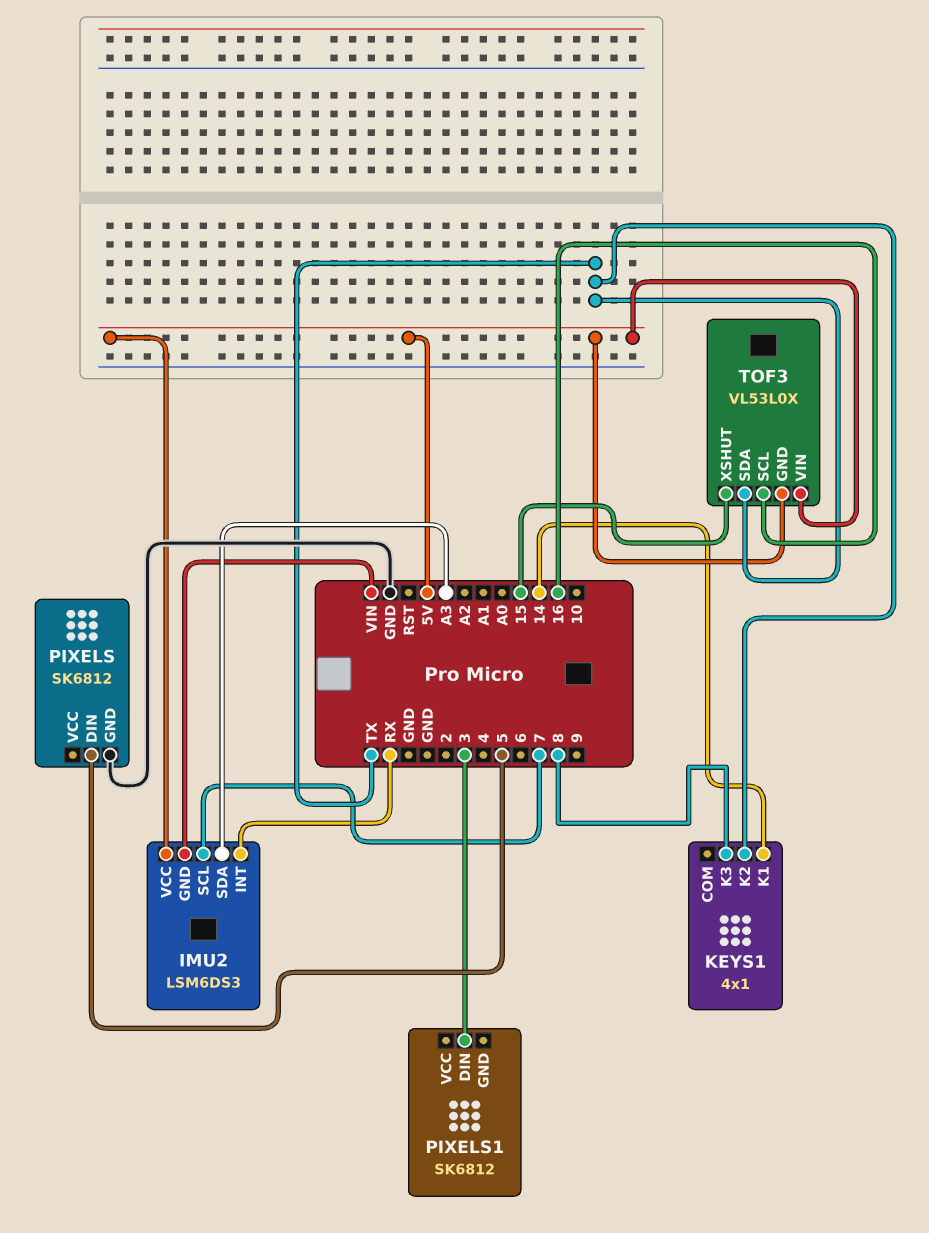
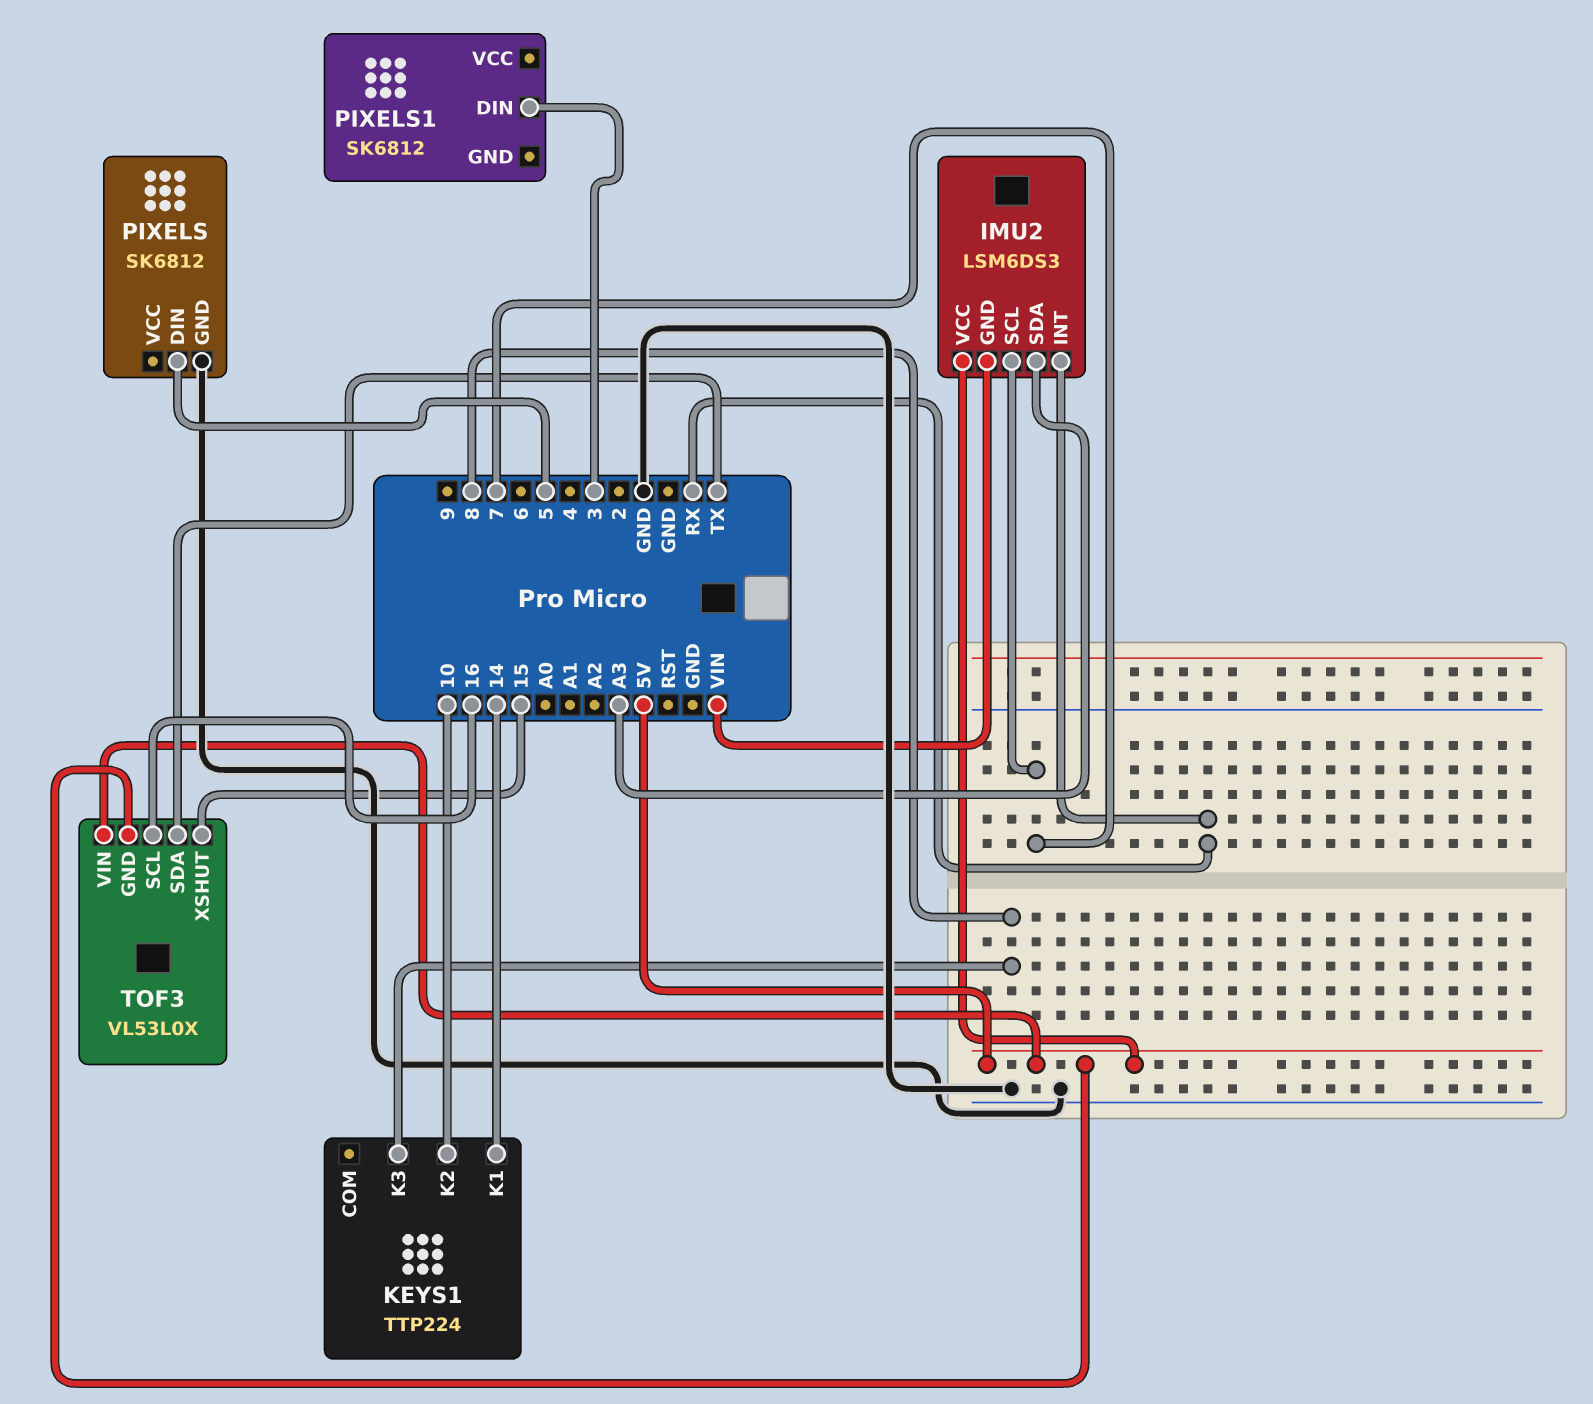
KEYS1: 4x1 -> TTP224
KEYS1 pin K2: TX -> 10

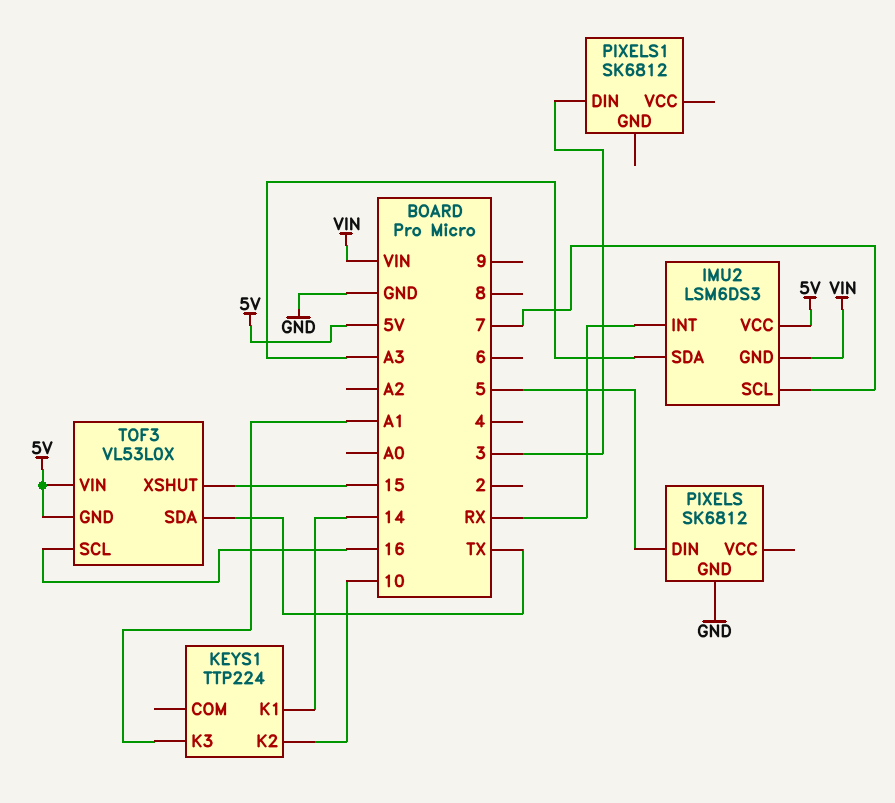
KEYS1 pin K3: 8 -> A1

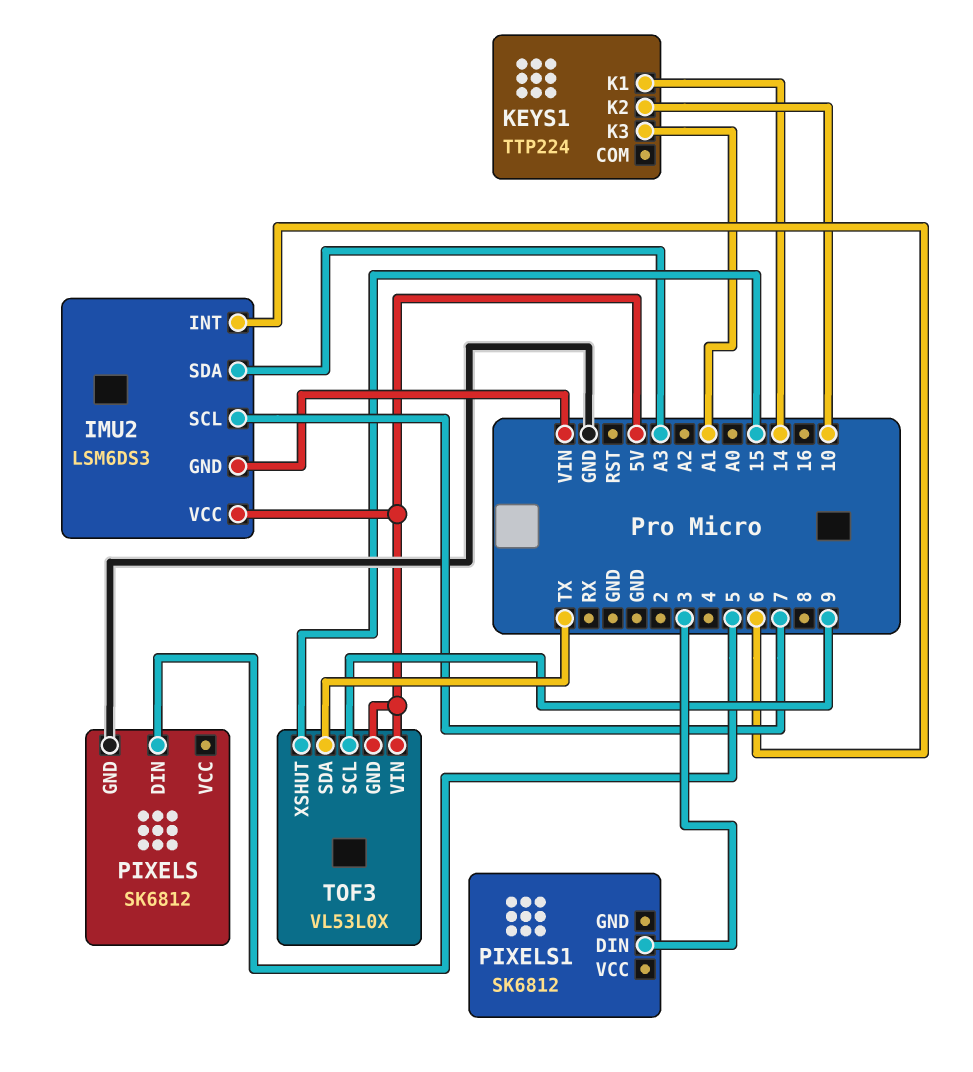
IMU2 pin INT: RX -> 6
TOF3 pin SCL: 16 -> 9

